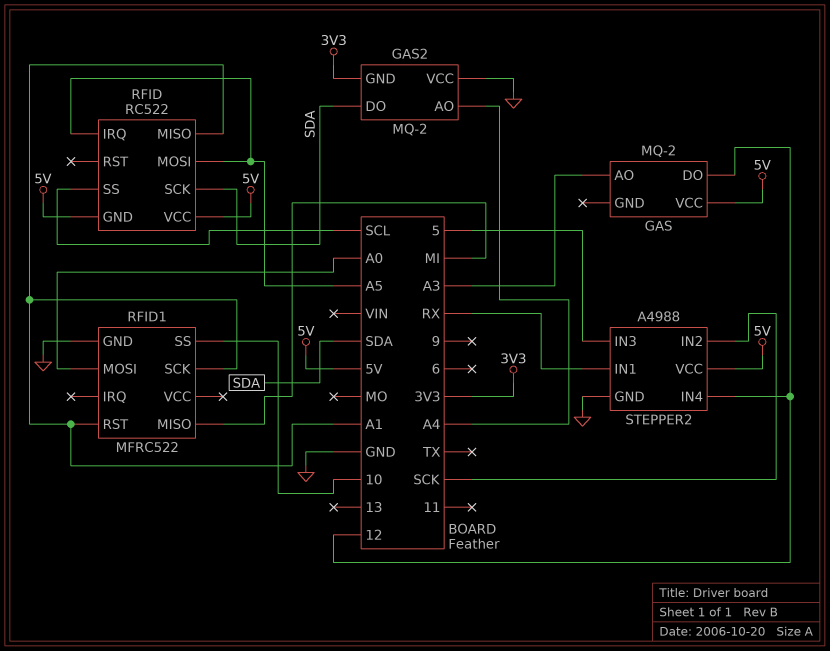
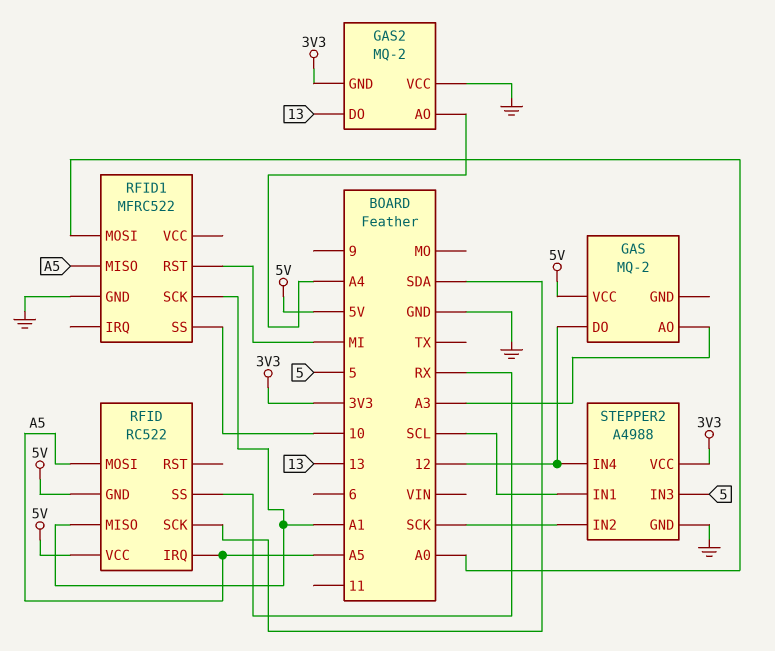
GAS2 pin DO: SDA -> 13
RFID pin SS: SCL -> RX
RFID1 pin MISO: MI -> A5
RFID1 pin RST: A1 -> MI
STEPPER2 pin IN1: RX -> SCL
STEPPER2 pin VCC: 5V -> 3V3

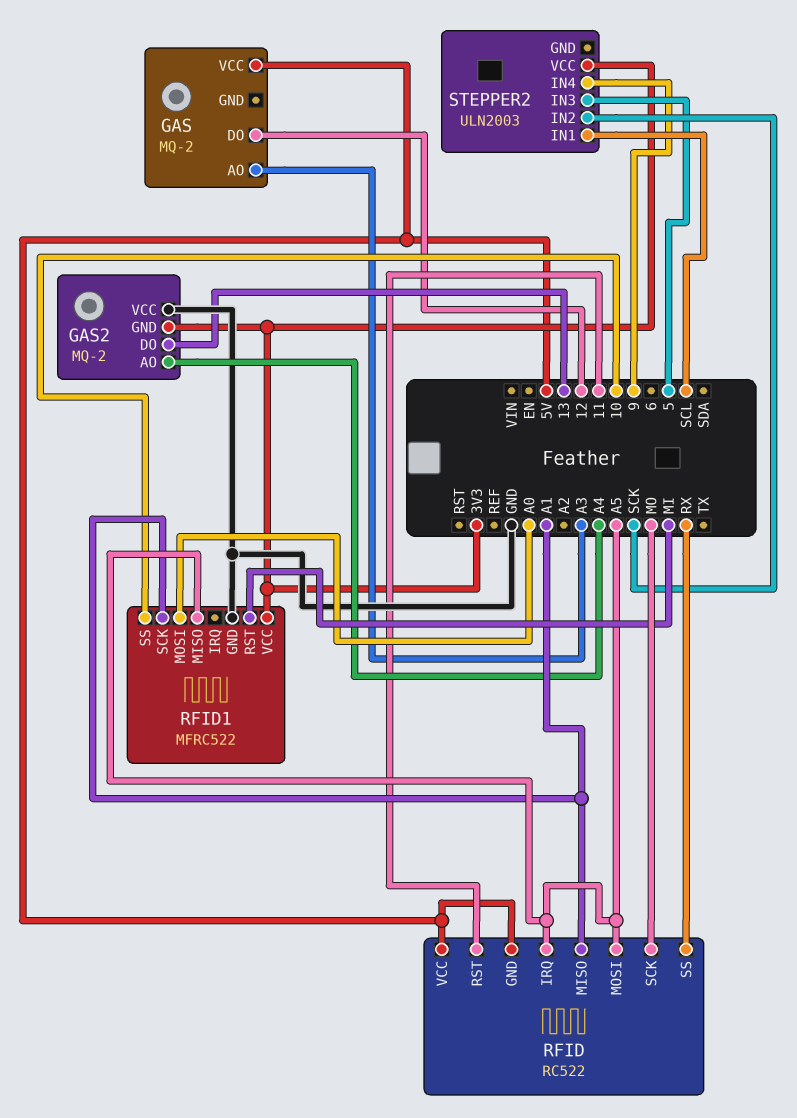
RFID pin RST: none -> 11
RFID pin SCK: SDA -> MO
RFID1 pin VCC: none -> 3V3
STEPPER2: A4988 -> ULN2003
STEPPER2 pin GND: GND -> none
STEPPER2 pin IN4: 12 -> 9

